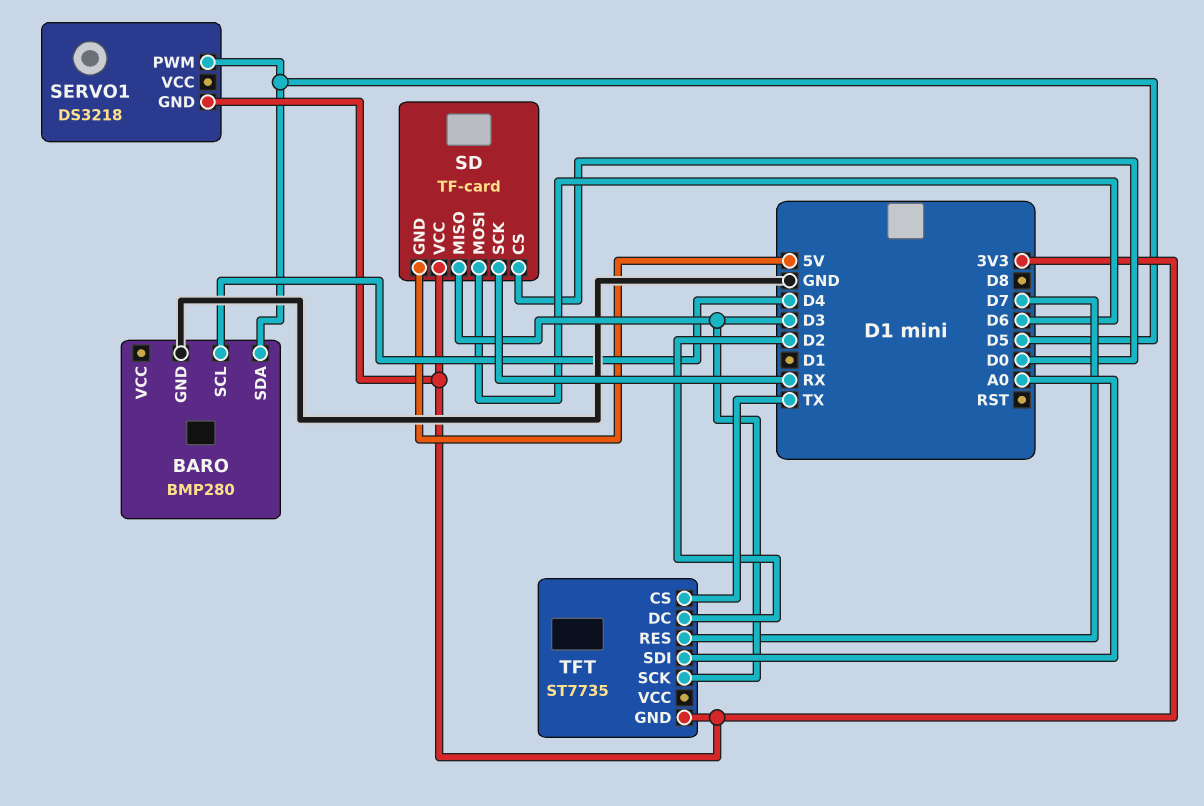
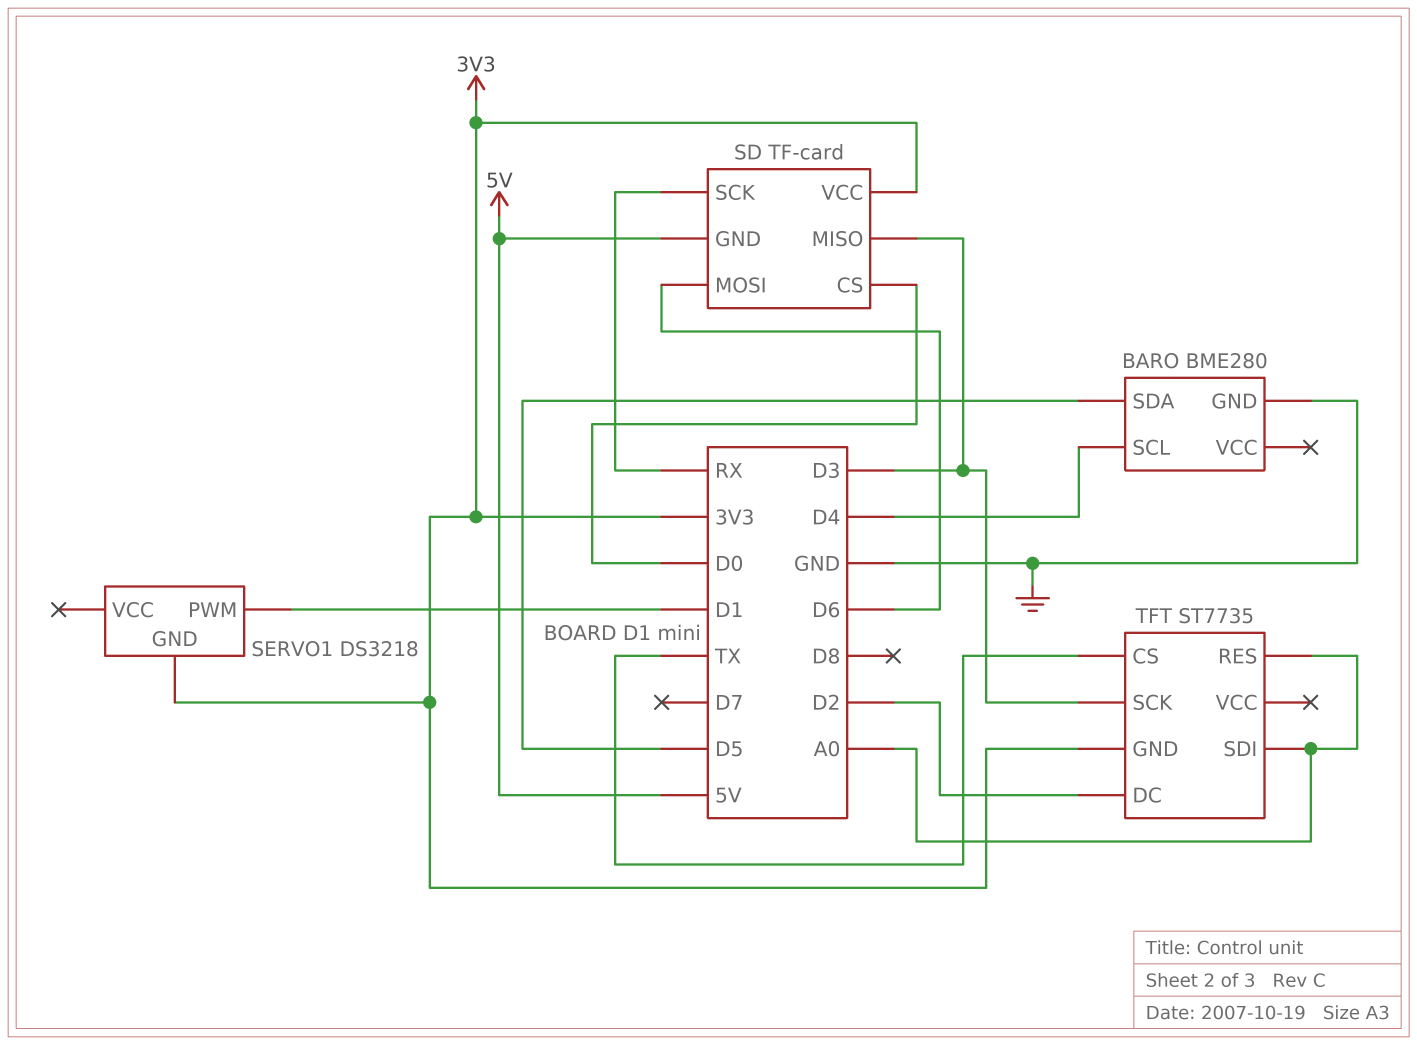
BARO: BMP280 -> BME280
SERVO1 pin PWM: D5 -> D1
TFT pin RES: D7 -> A0

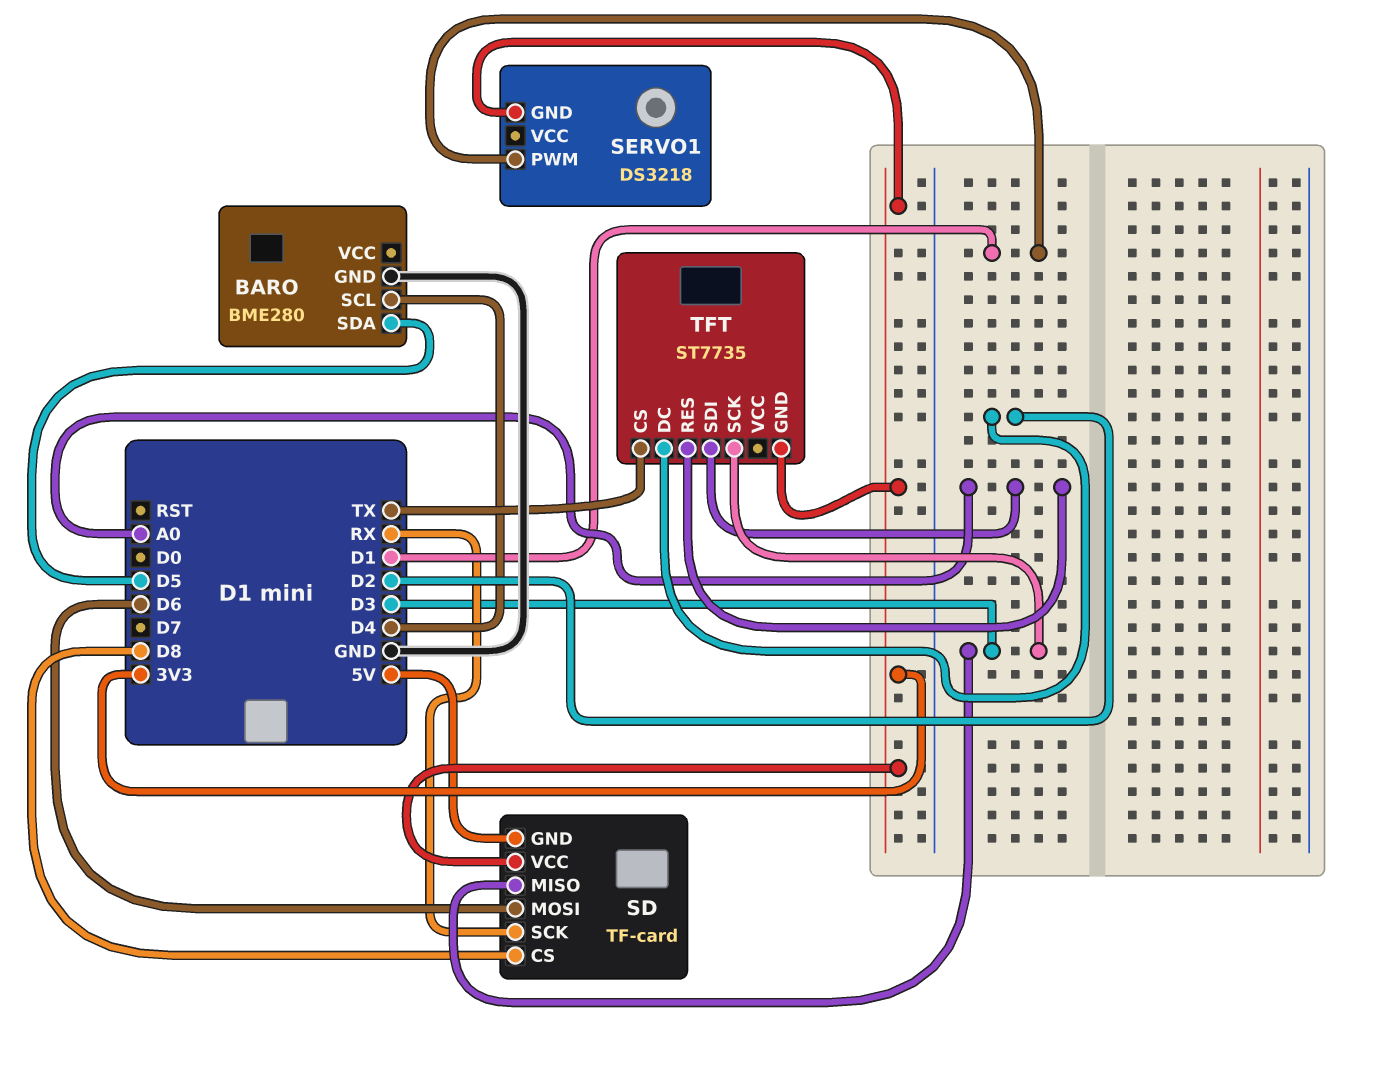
SD pin CS: D0 -> D8

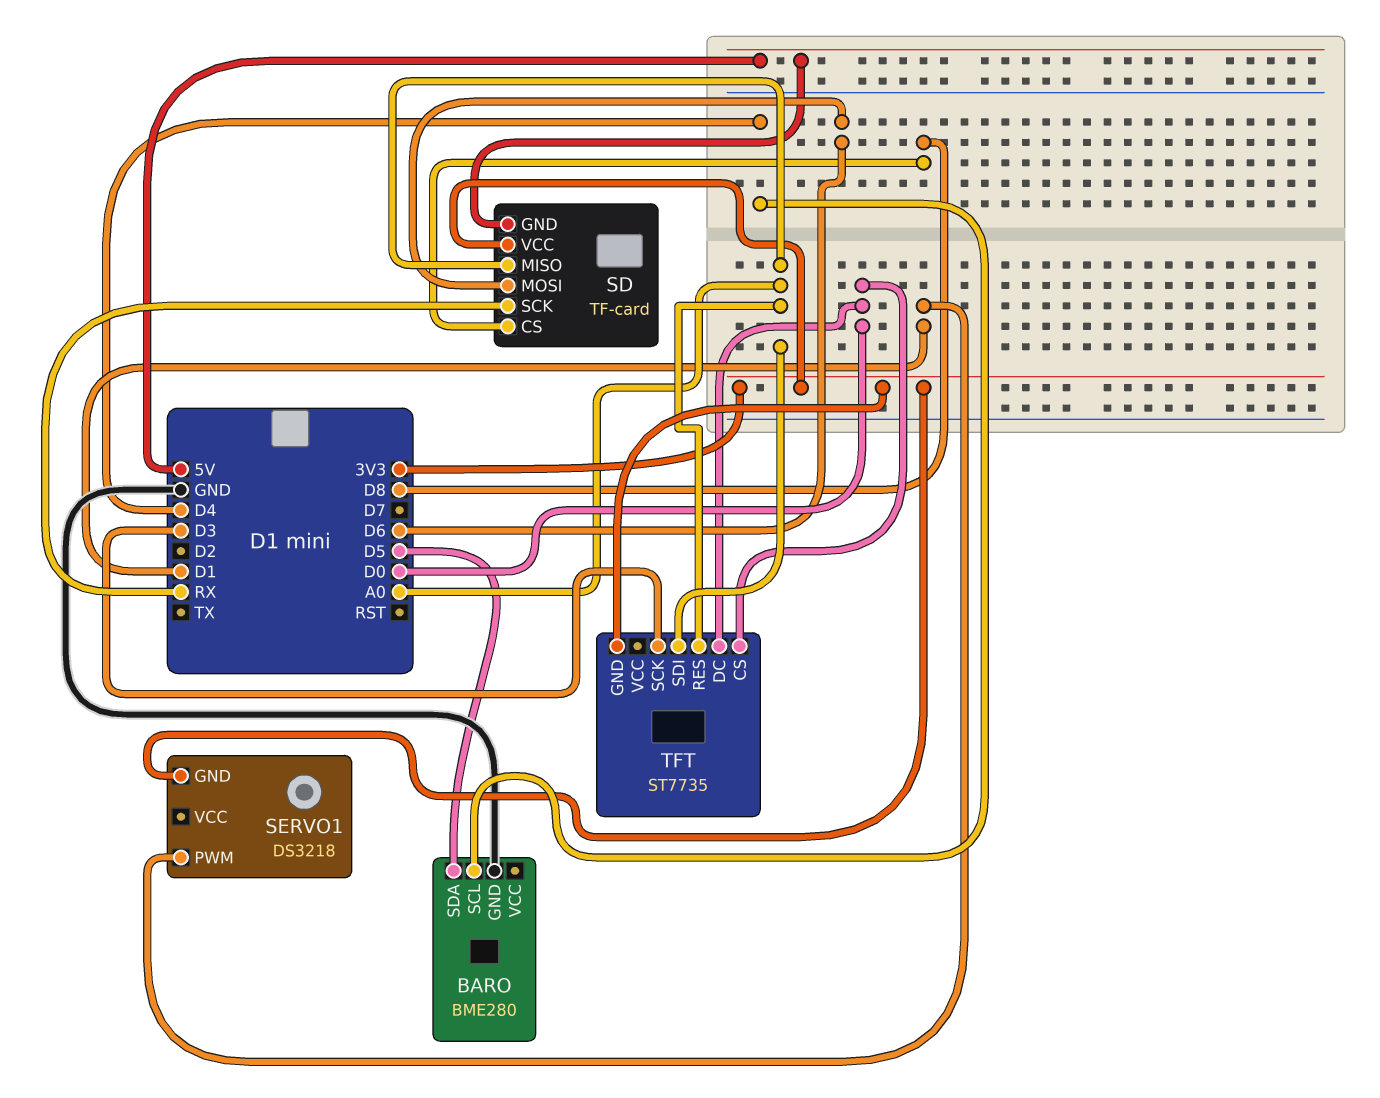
SD pin MISO: D3 -> A0
TFT pin CS: TX -> D0
TFT pin DC: D2 -> D0

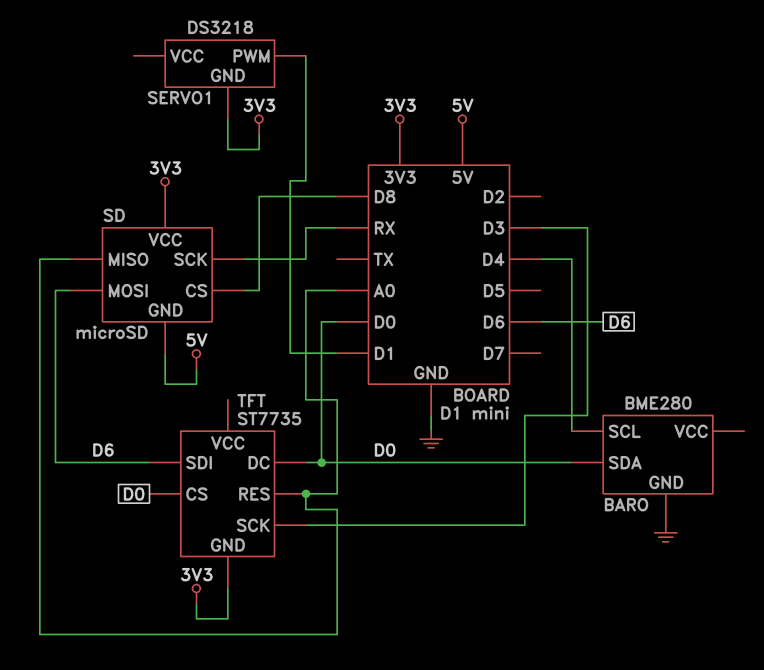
BARO pin SDA: D5 -> D0
SD: TF-card -> microSD
TFT pin SDI: A0 -> D6

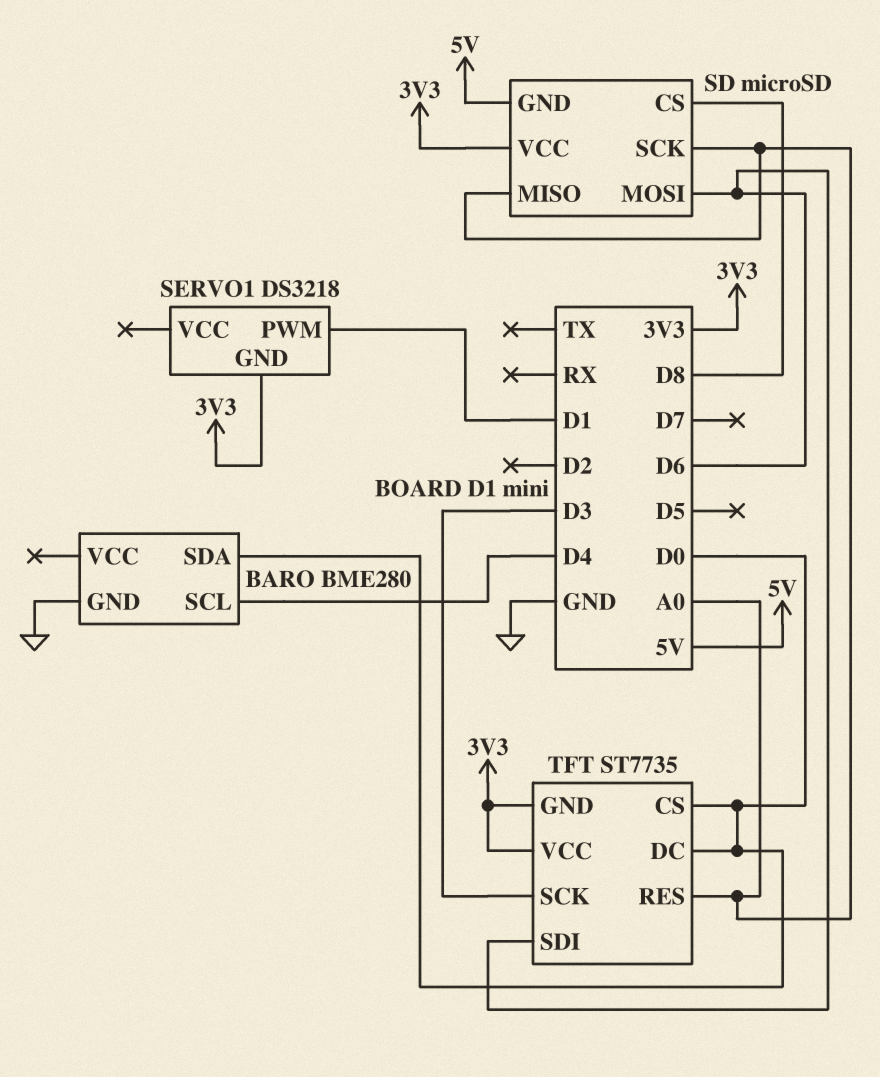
SD pin SCK: RX -> A0
TFT pin VCC: none -> 3V3

